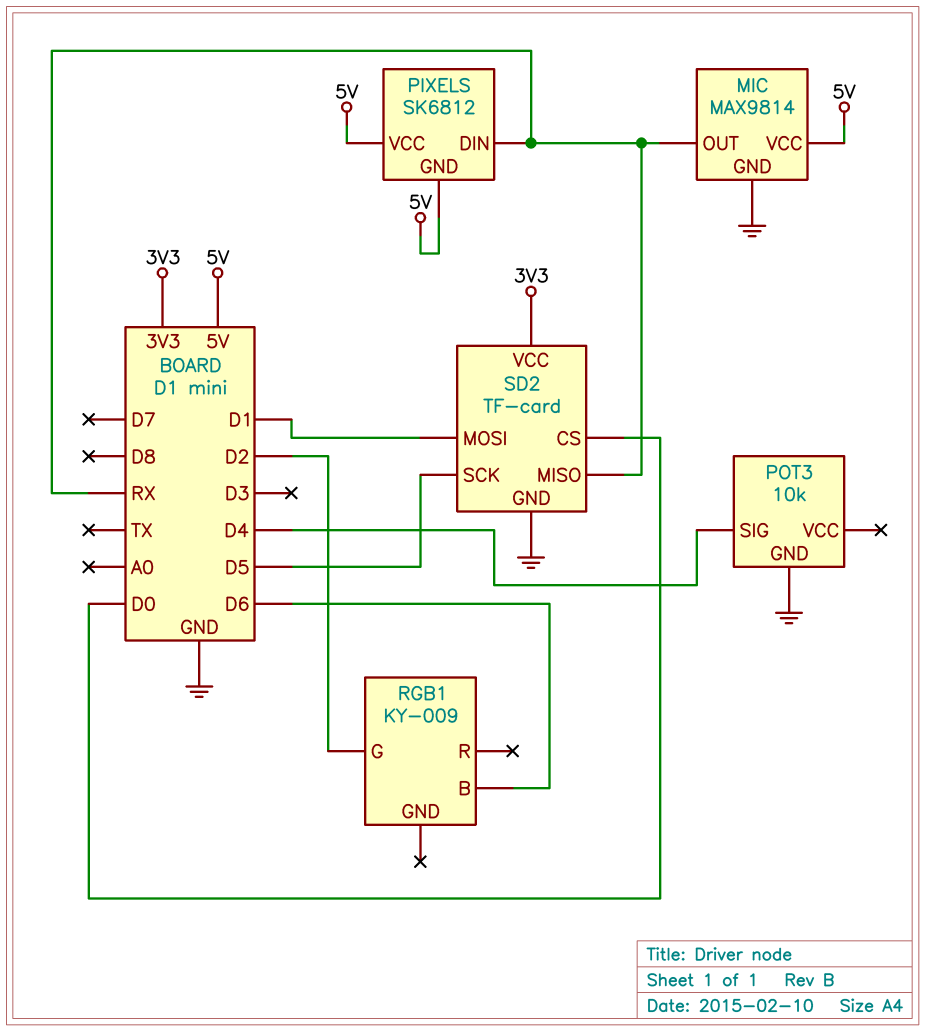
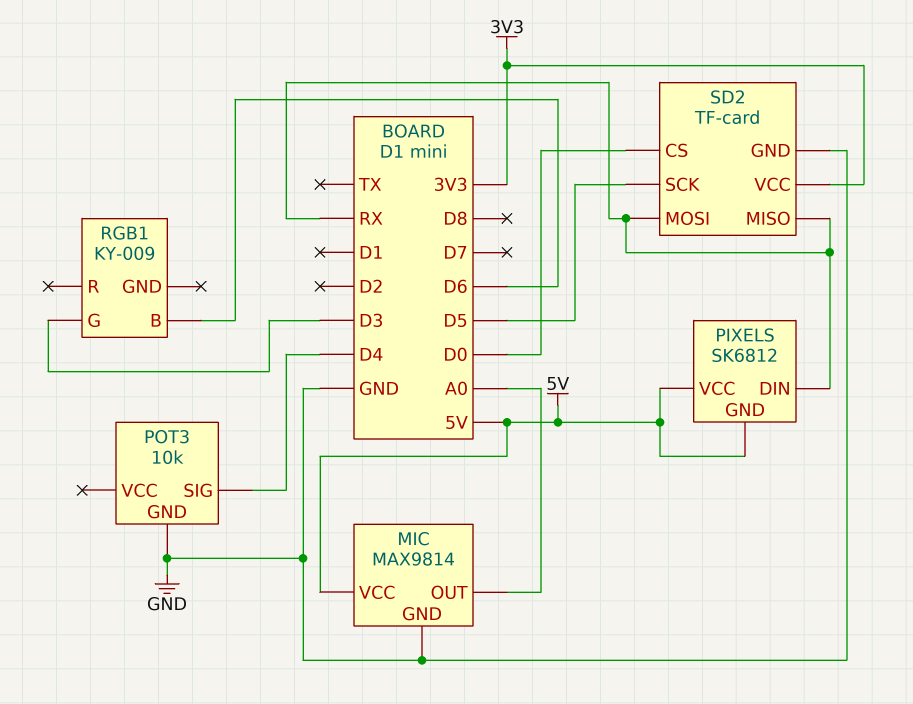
MIC pin OUT: RX -> A0
RGB1 pin G: D2 -> D3
SD2 pin MOSI: D1 -> RX

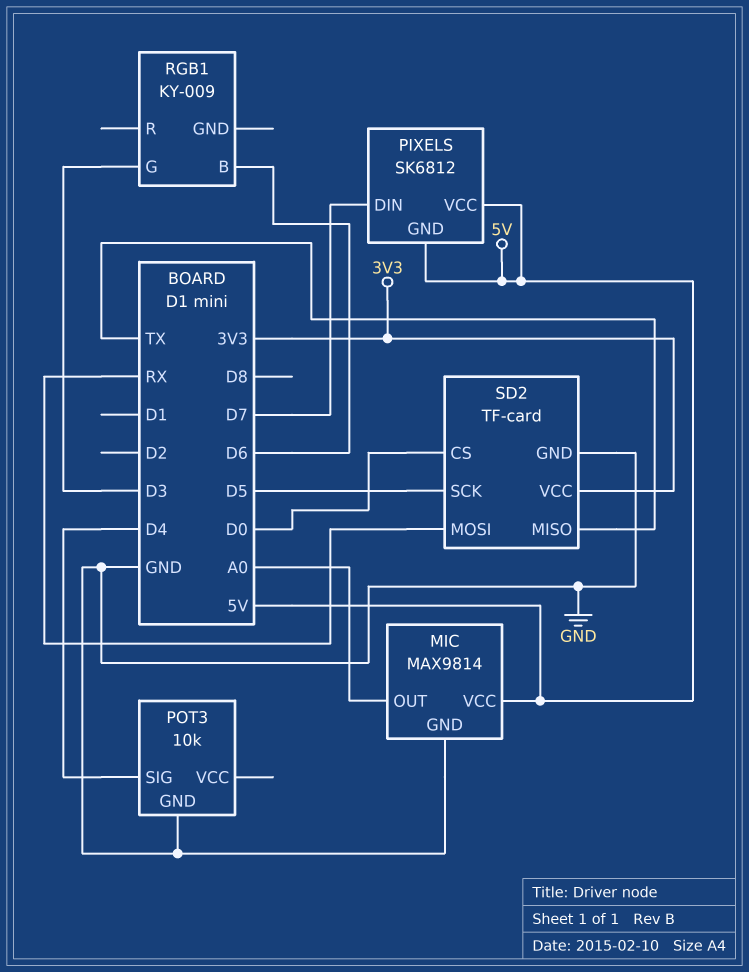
PIXELS pin DIN: RX -> D7
SD2 pin MISO: RX -> TX

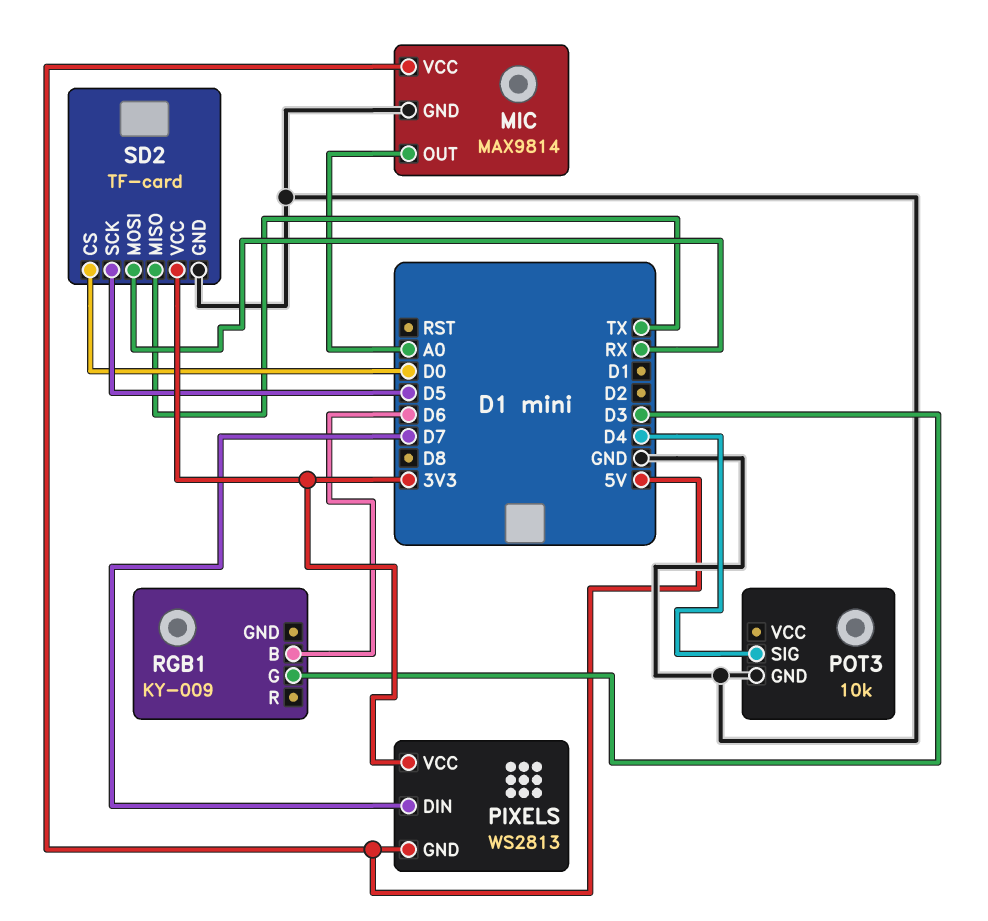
PIXELS: SK6812 -> WS2813
PIXELS pin VCC: 5V -> 3V3

